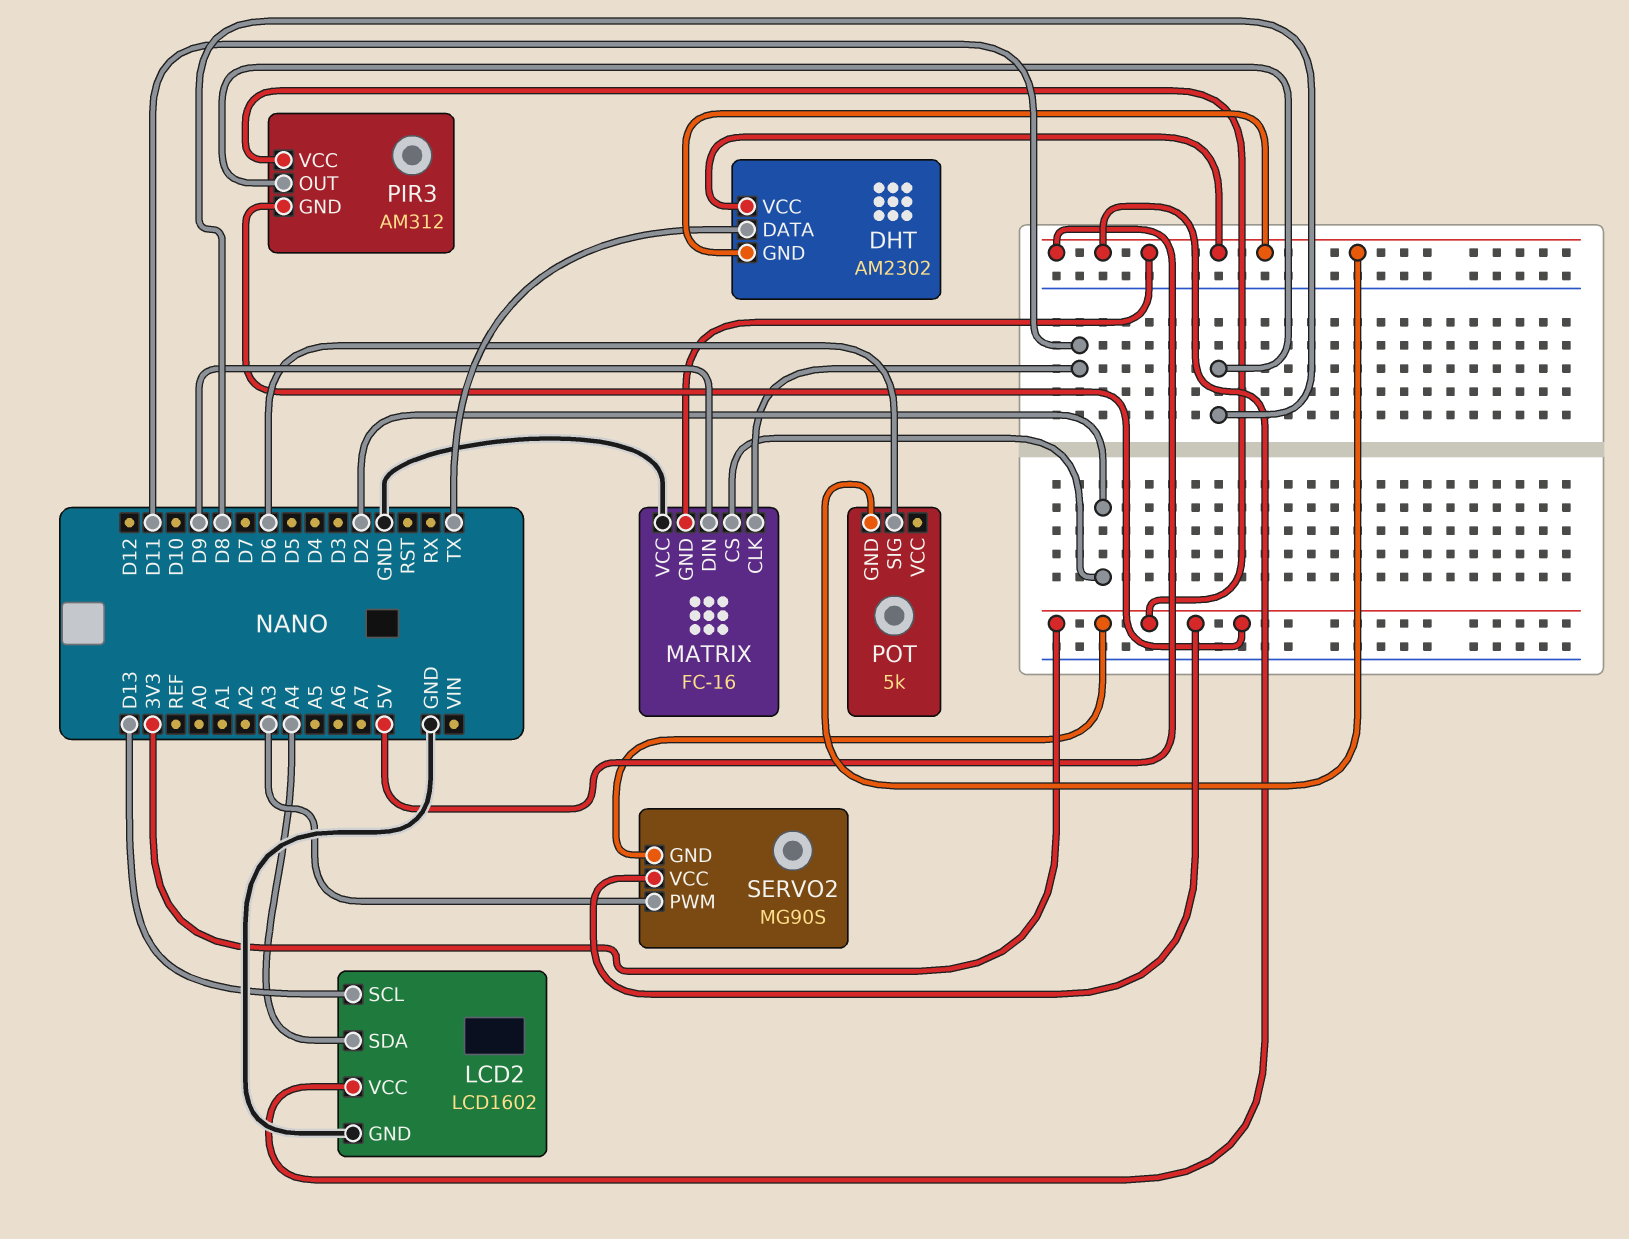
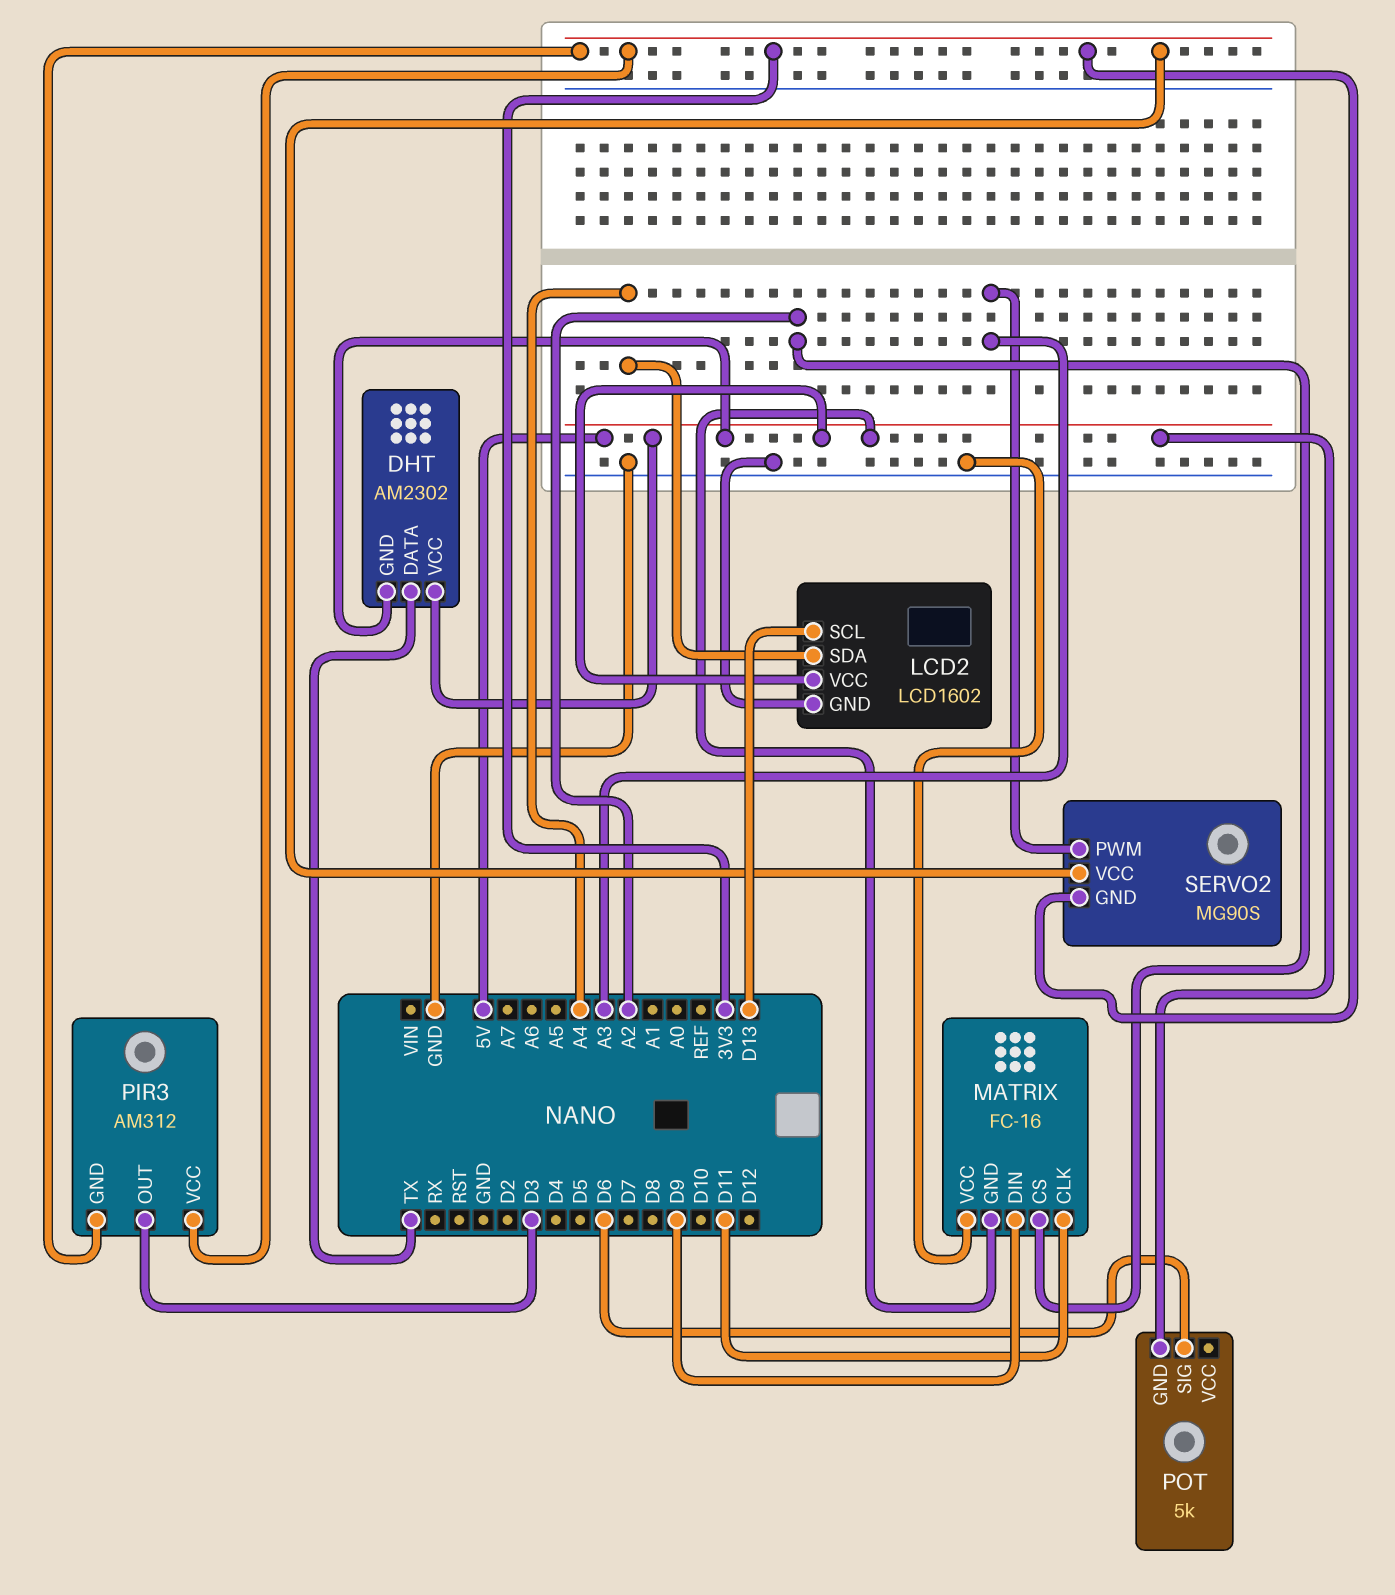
MATRIX pin CS: D2 -> A2
PIR3 pin OUT: D8 -> D3

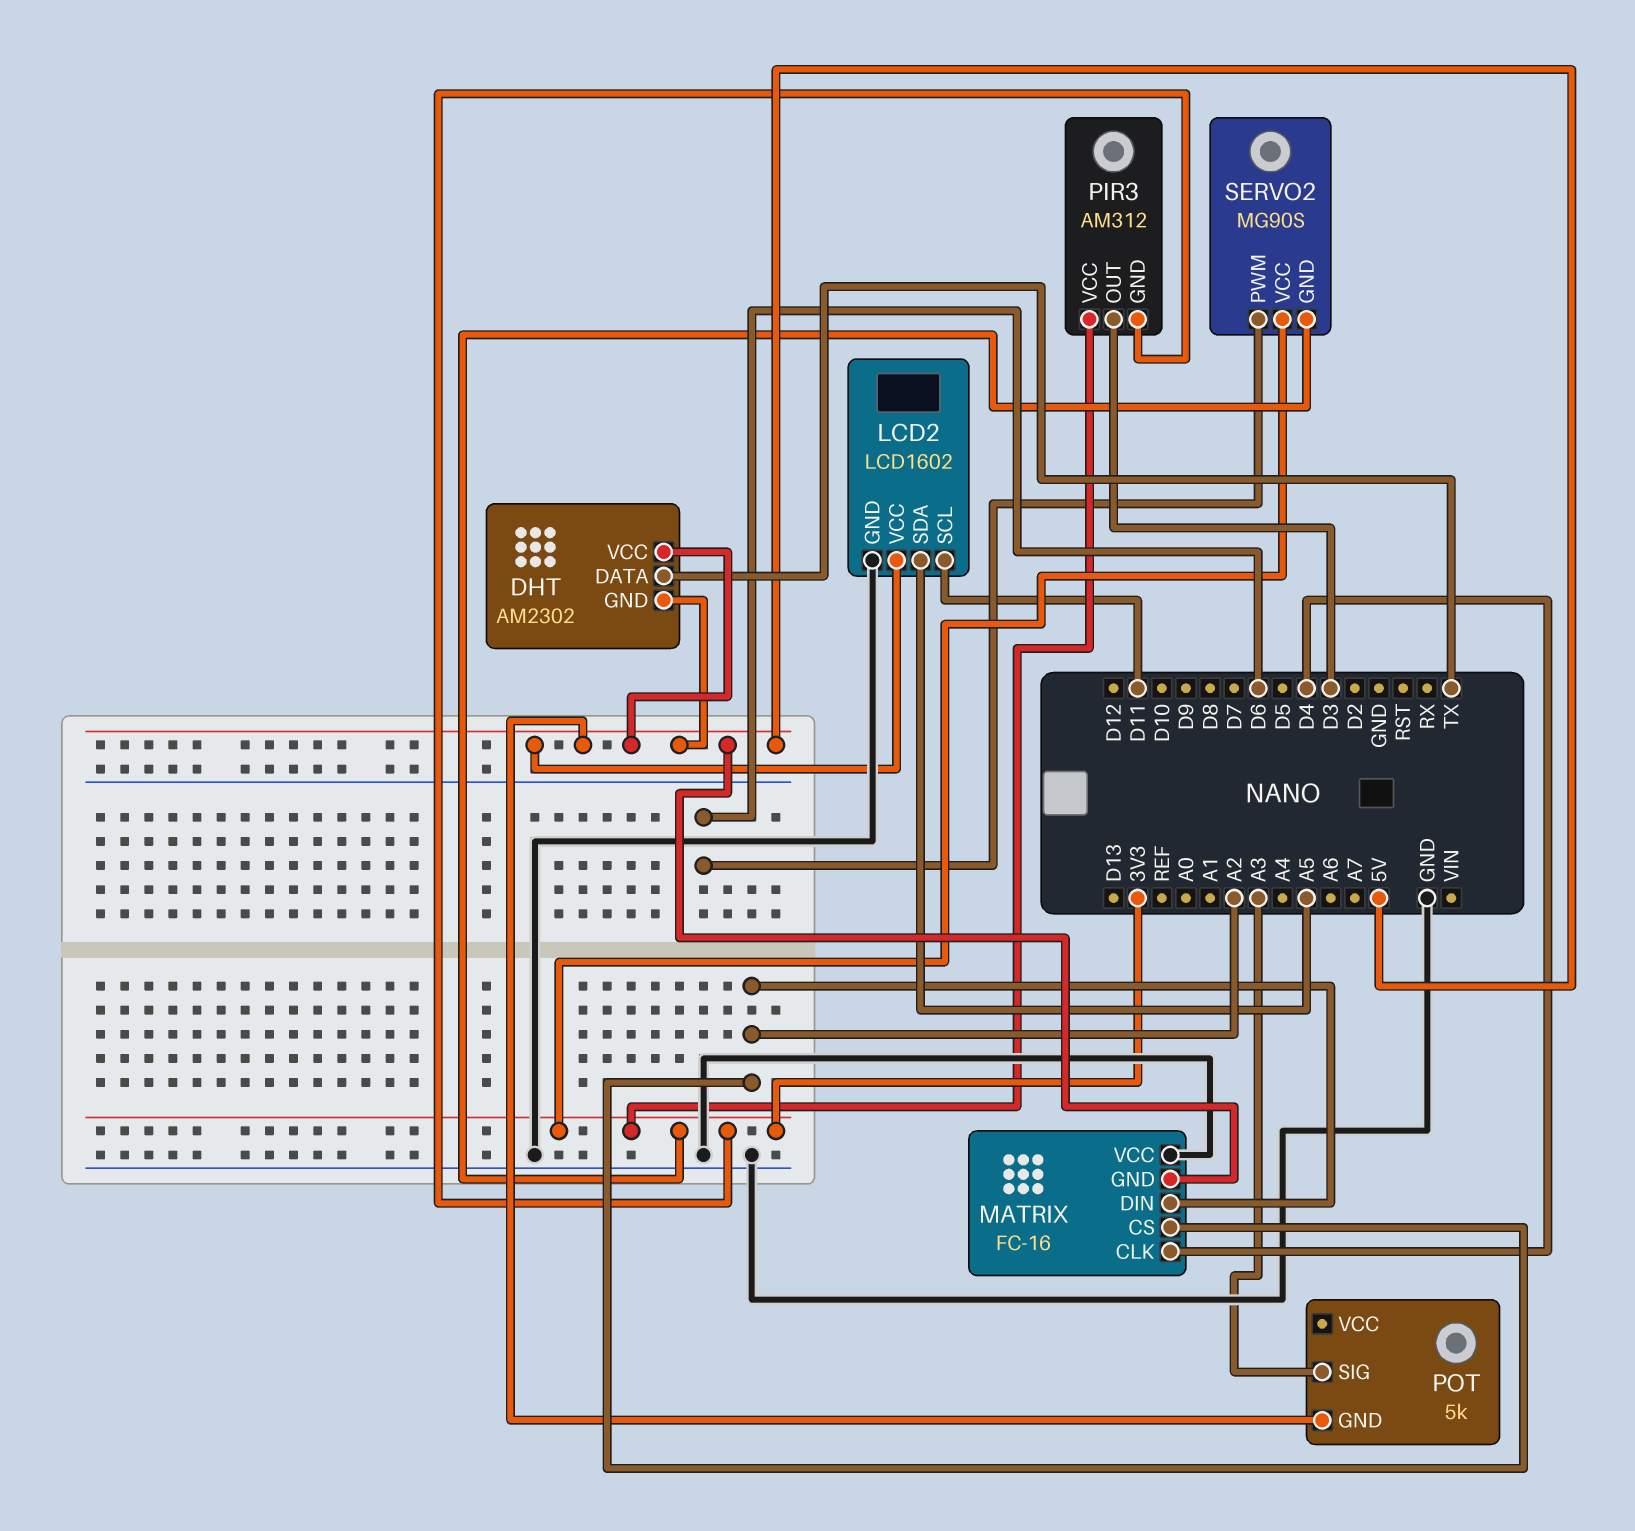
LCD2 pin SCL: D13 -> D11
LCD2 pin SDA: A4 -> A5
MATRIX pin CLK: D11 -> D4
MATRIX pin DIN: D9 -> A2
POT pin SIG: D6 -> A3
SERVO2 pin PWM: A3 -> D6

